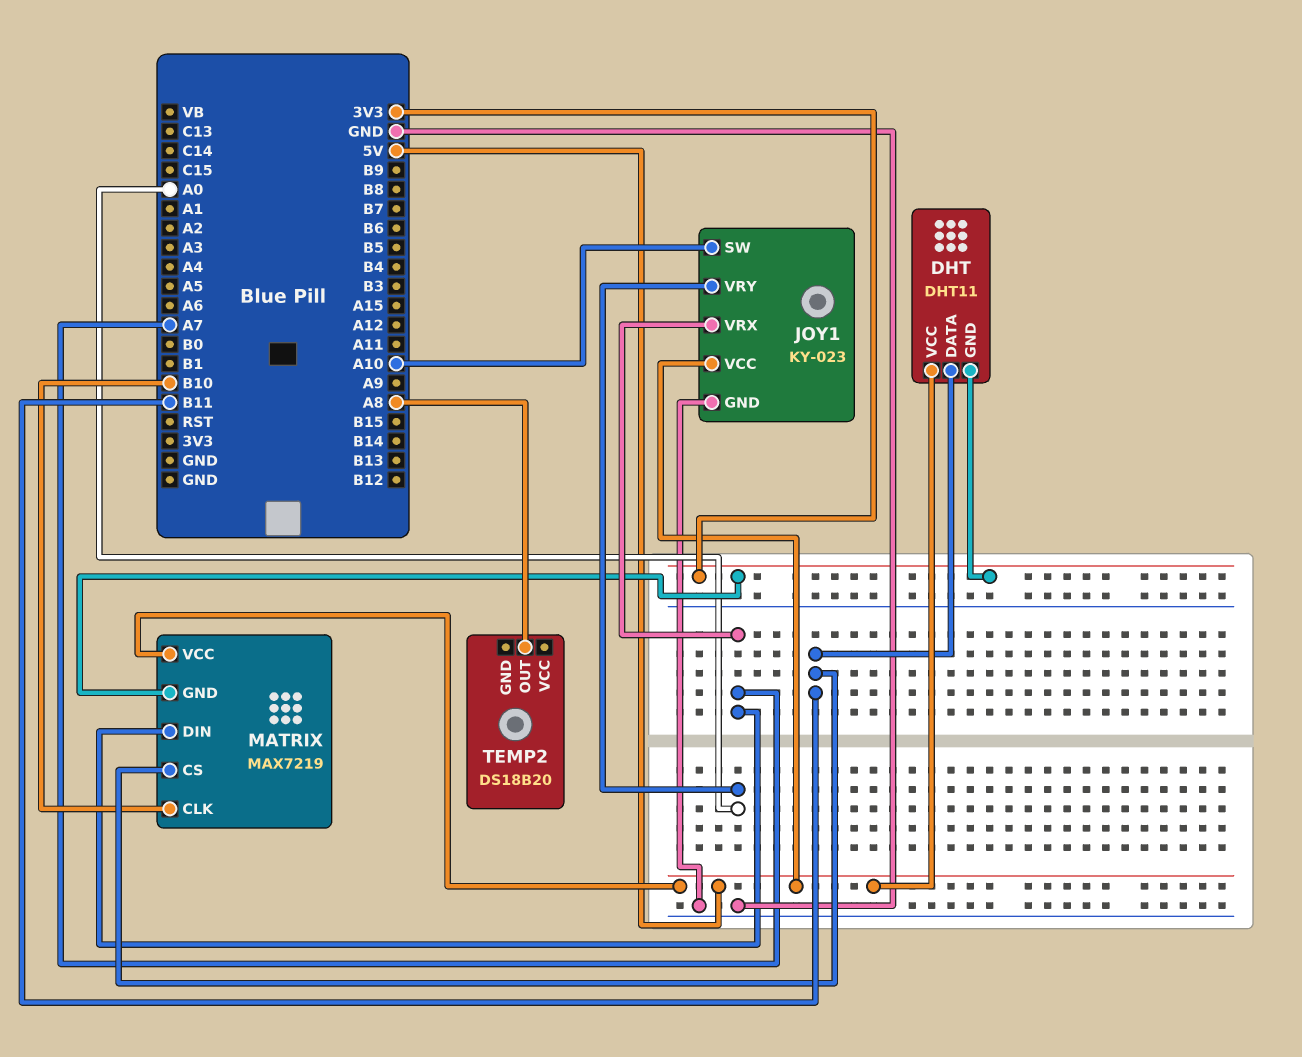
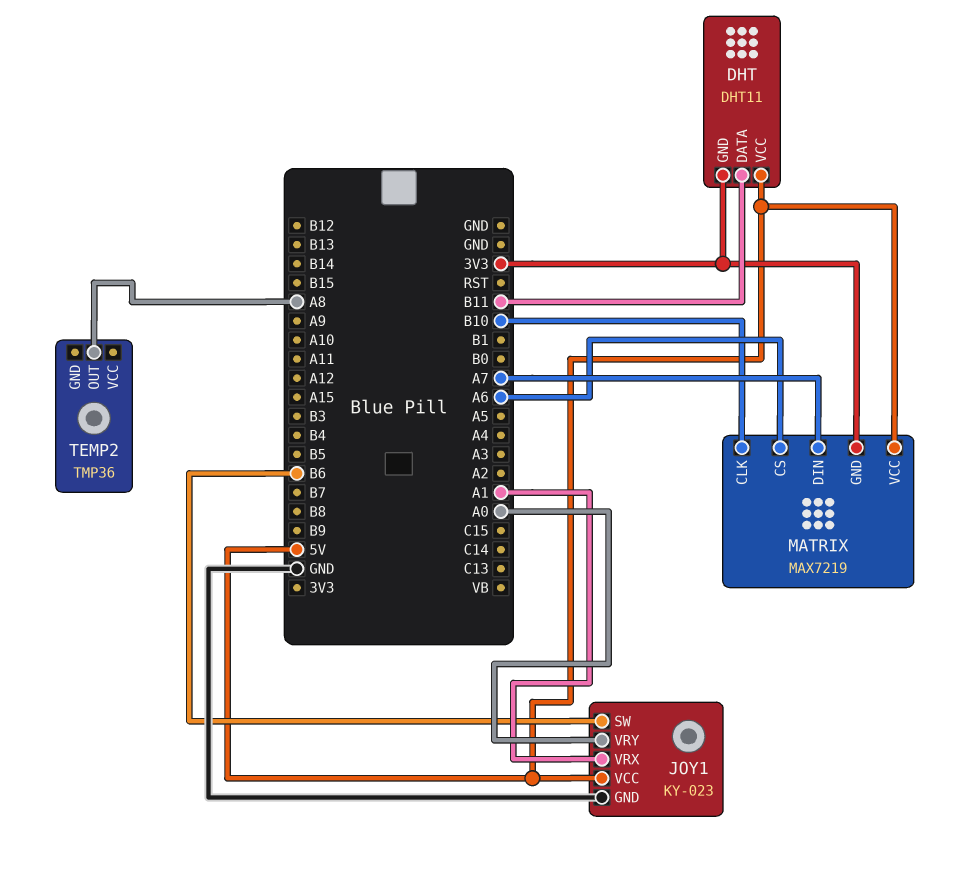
JOY1 pin SW: A10 -> B6
JOY1 pin VRX: A7 -> A1
MATRIX pin CS: B11 -> A6
TEMP2: DS18B20 -> TMP36

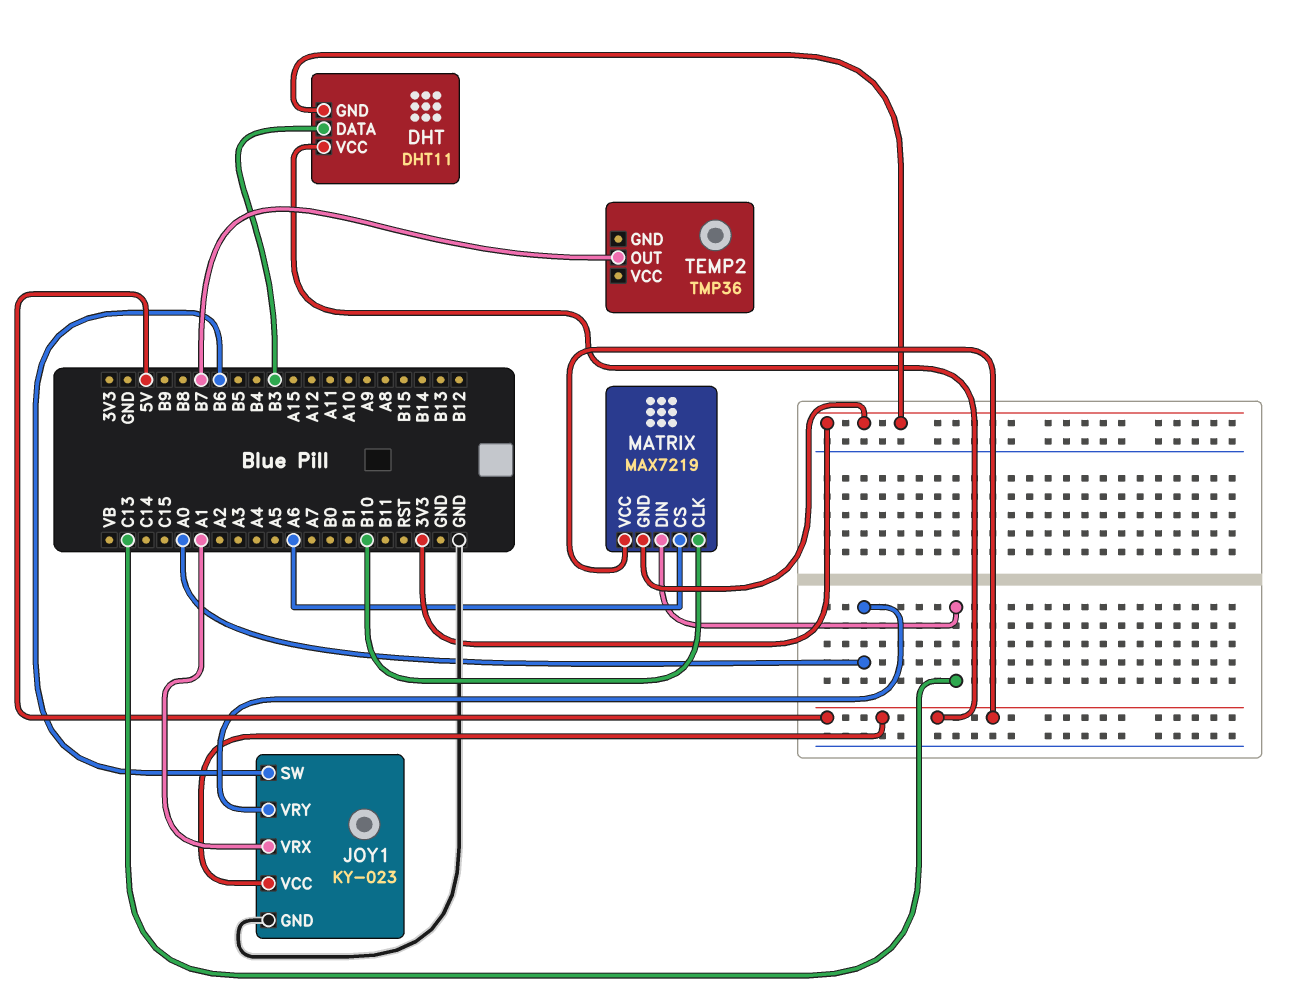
DHT pin DATA: B11 -> B3
MATRIX pin DIN: A7 -> C13
TEMP2 pin OUT: A8 -> B7

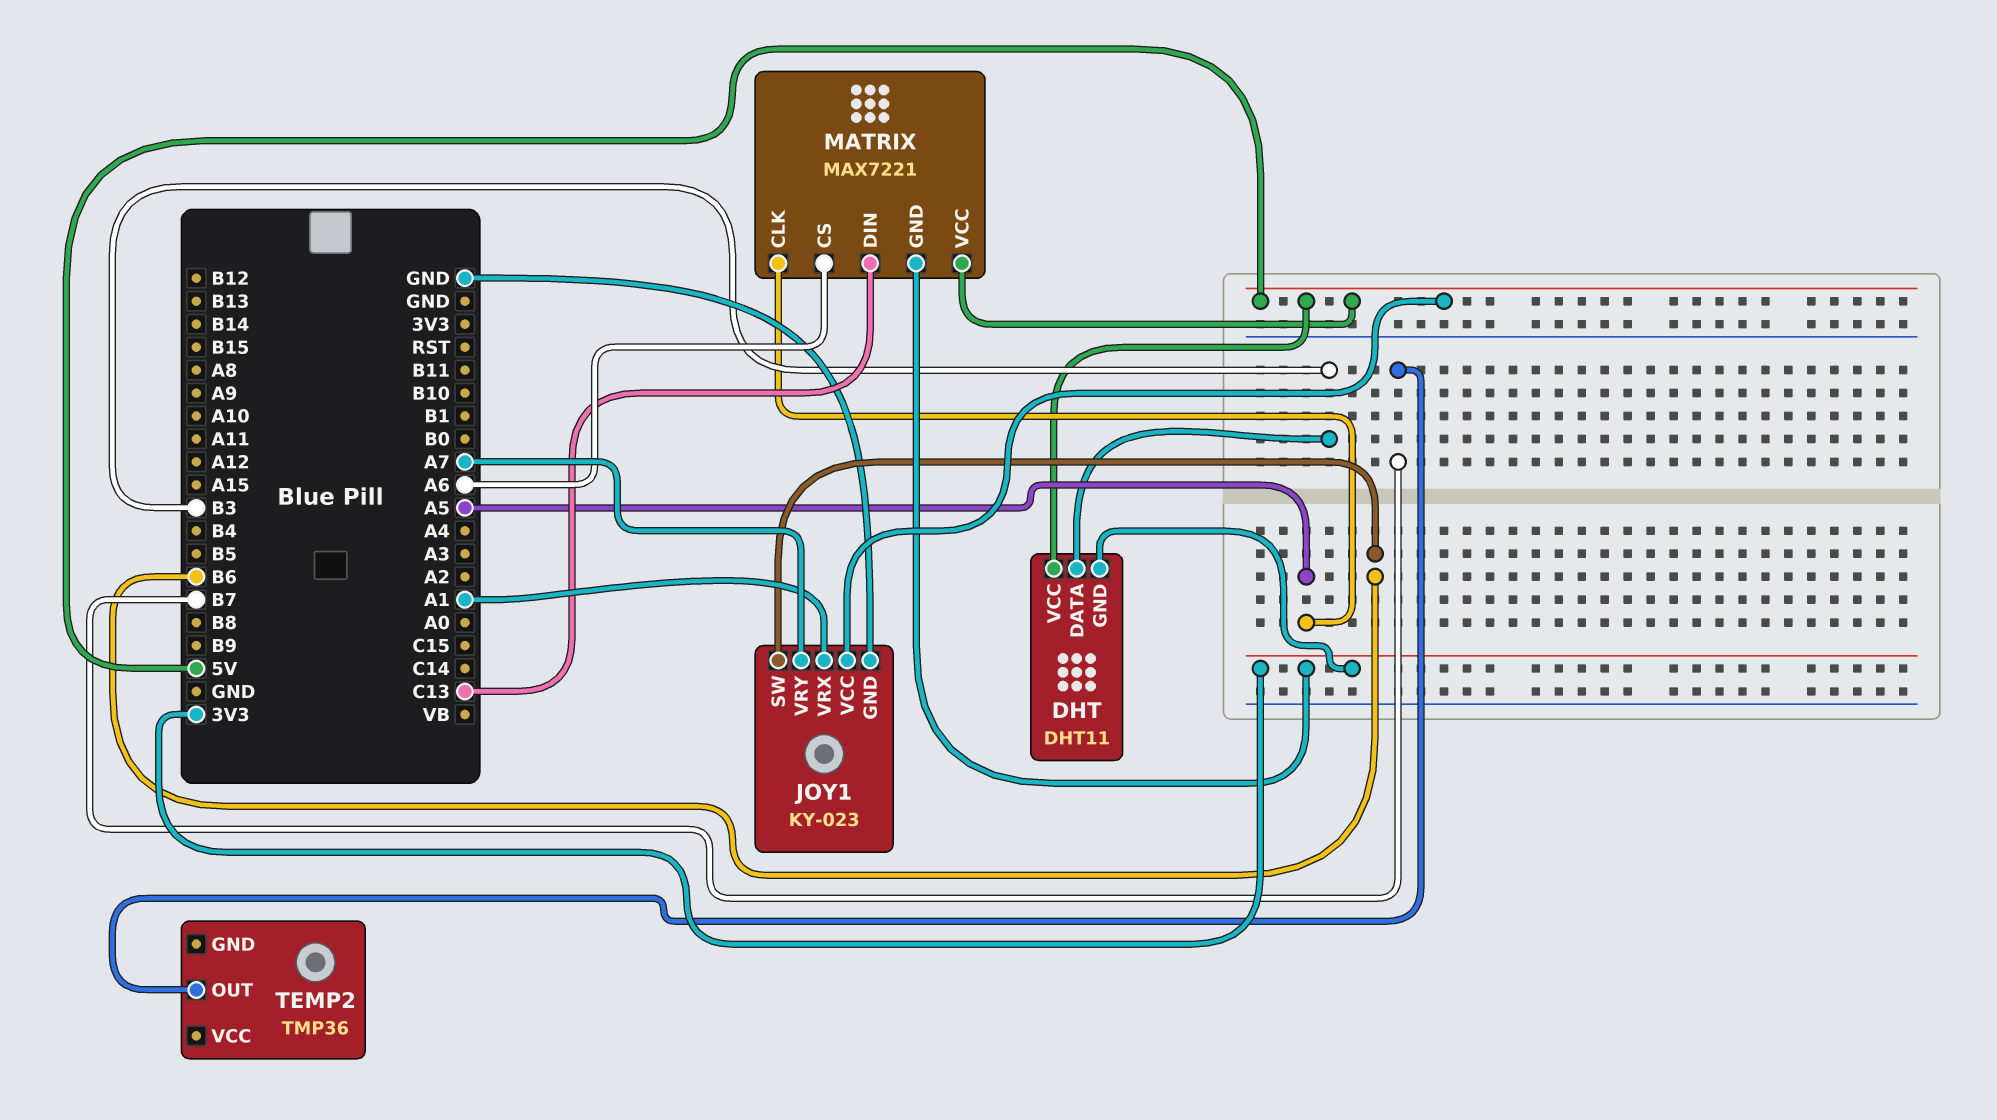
JOY1 pin VRY: A0 -> A7
MATRIX: MAX7219 -> MAX7221
MATRIX pin CLK: B10 -> A5

